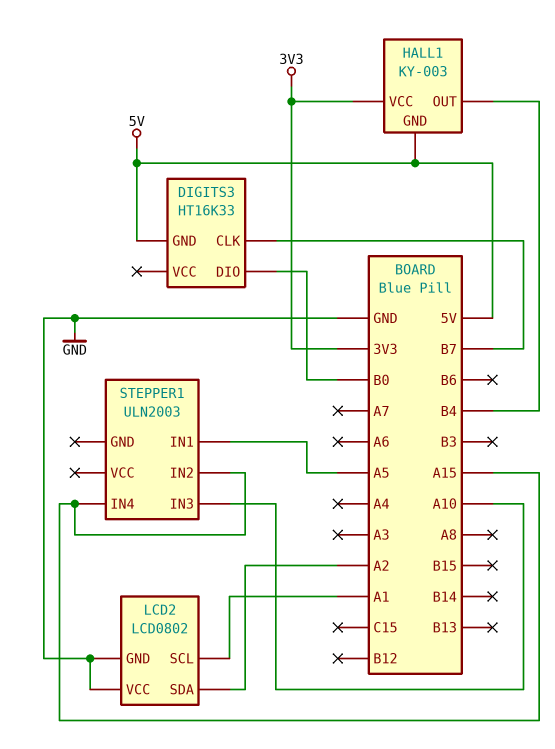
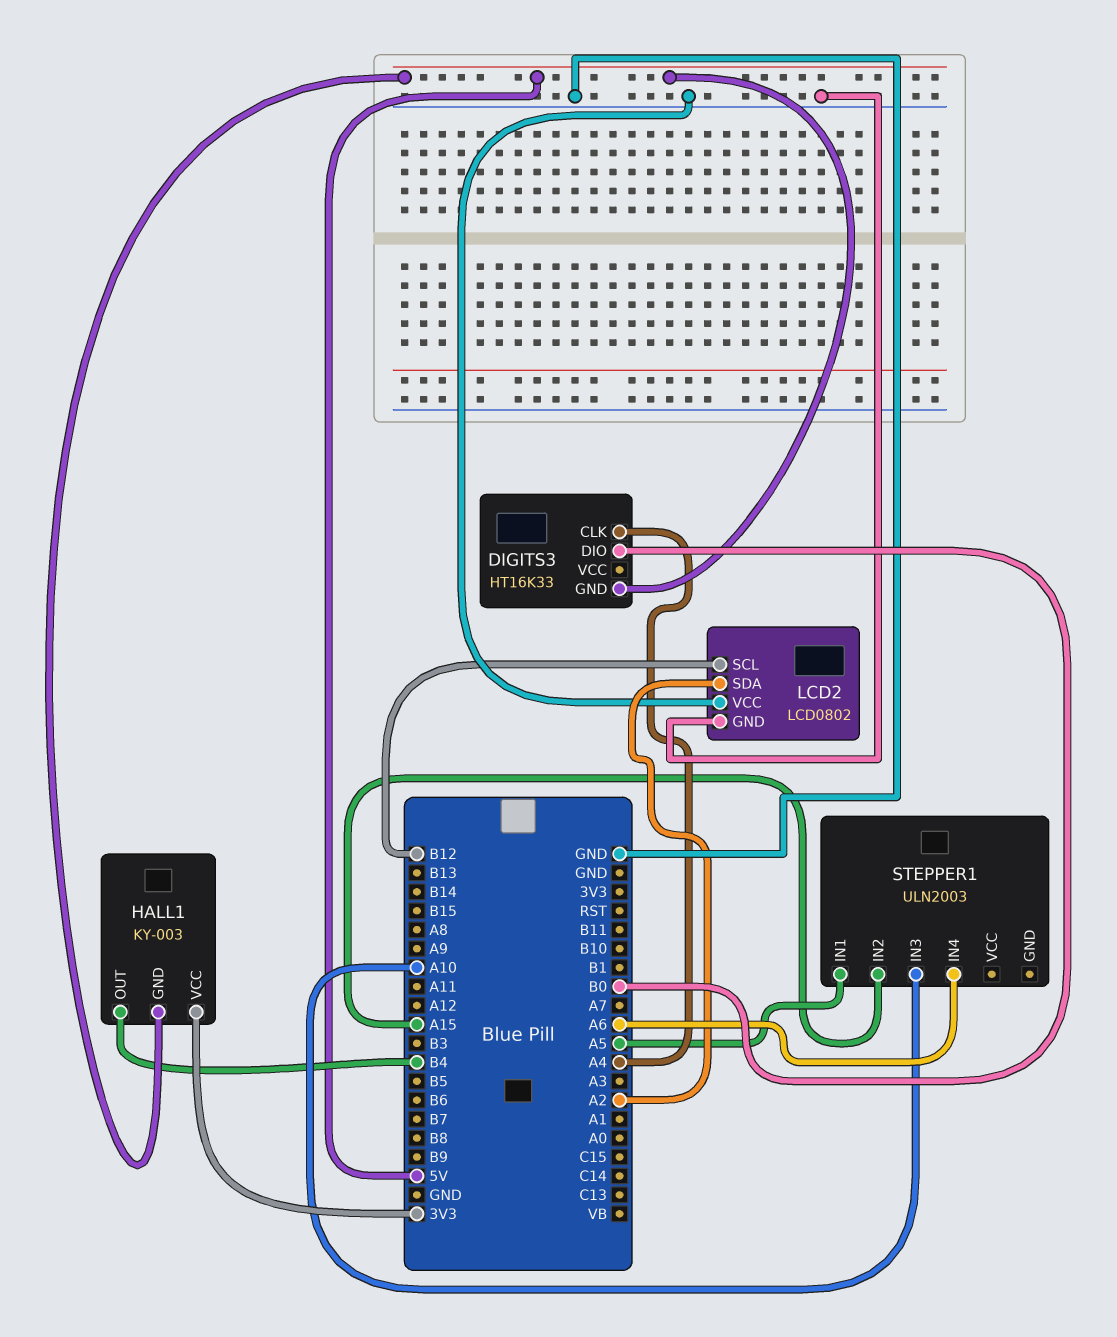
DIGITS3 pin CLK: B7 -> A4
LCD2 pin SCL: A1 -> B12
STEPPER1 pin IN4: A15 -> A6

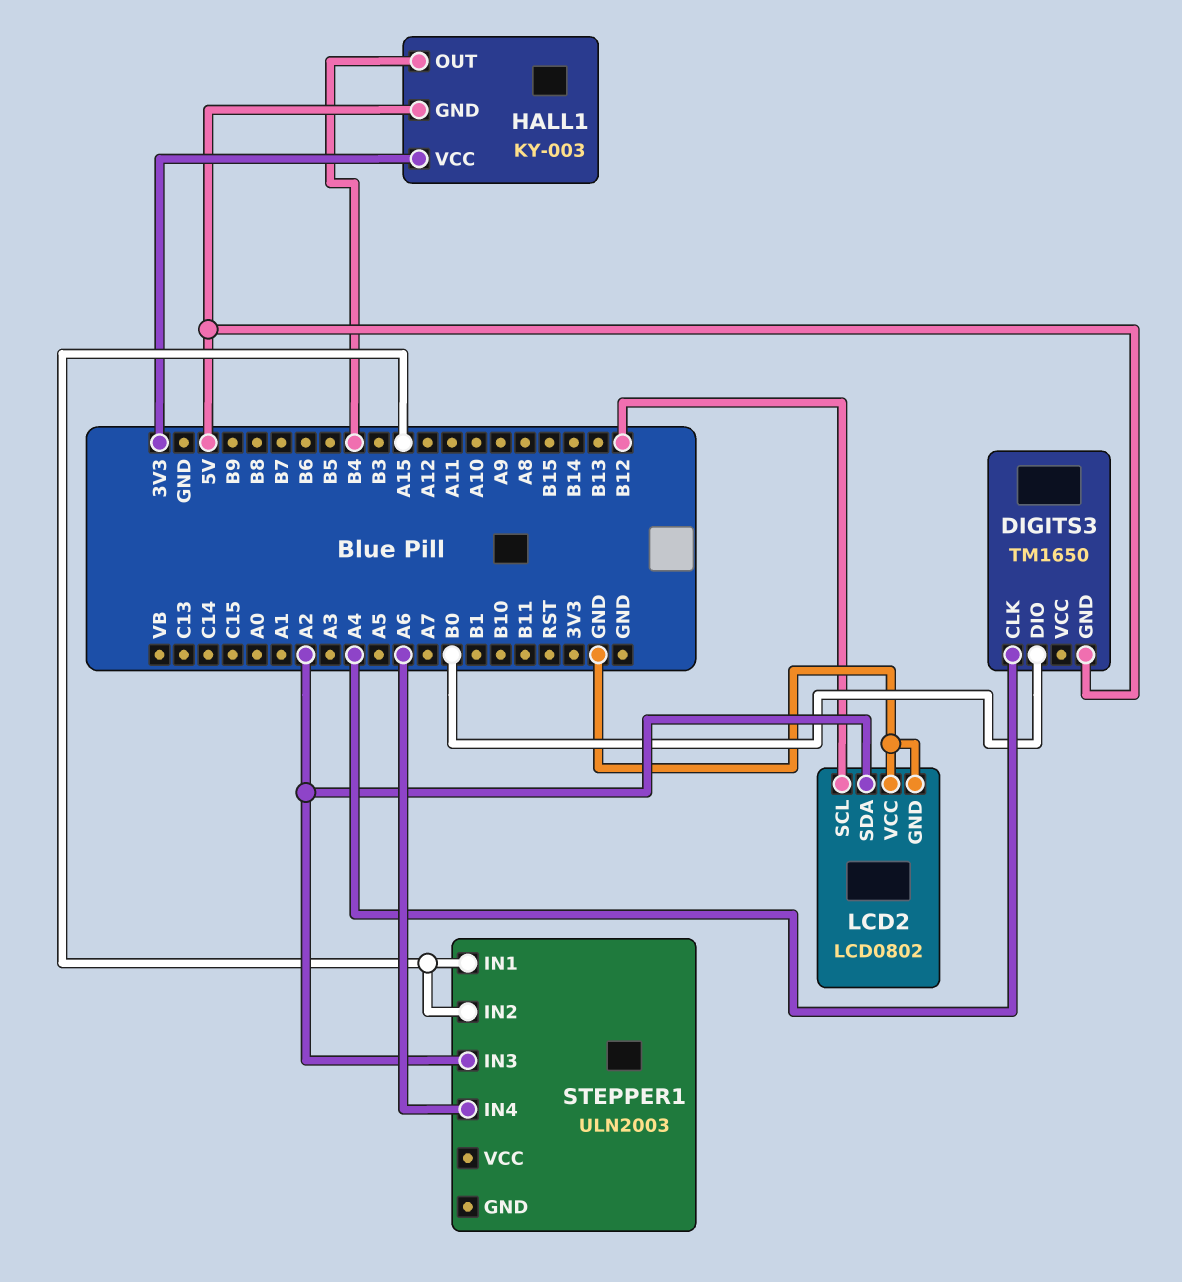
DIGITS3: HT16K33 -> TM1650
STEPPER1 pin IN1: A5 -> A15
STEPPER1 pin IN3: A10 -> A2

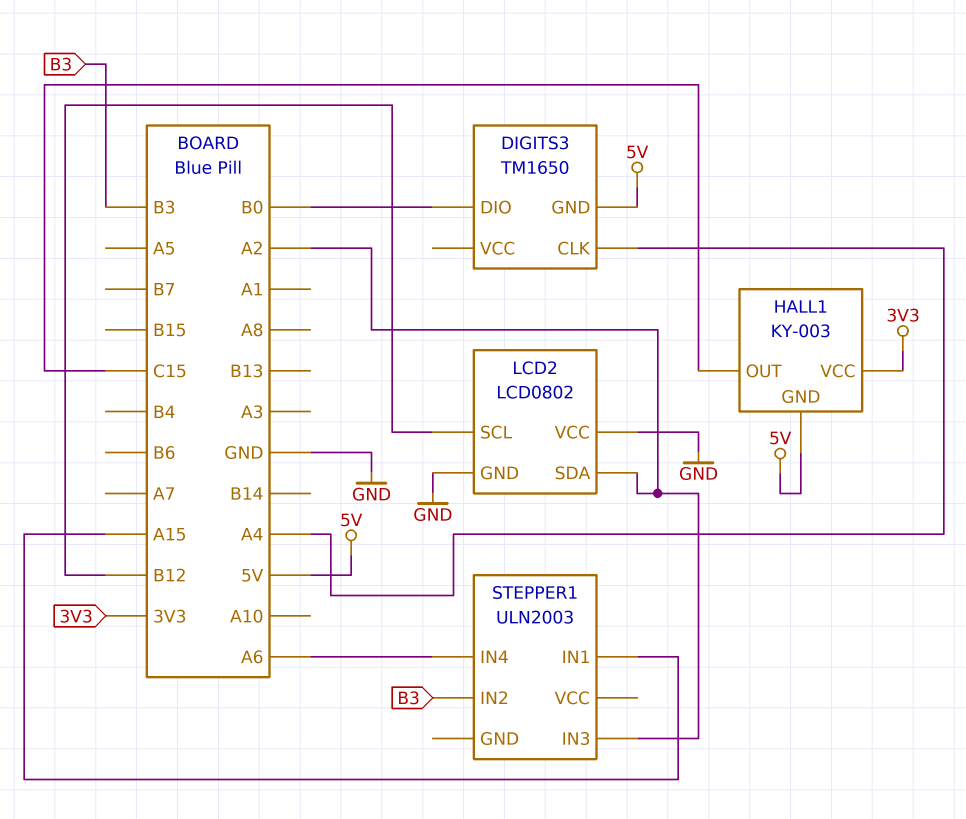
HALL1 pin OUT: B4 -> C15
STEPPER1 pin IN2: A15 -> B3

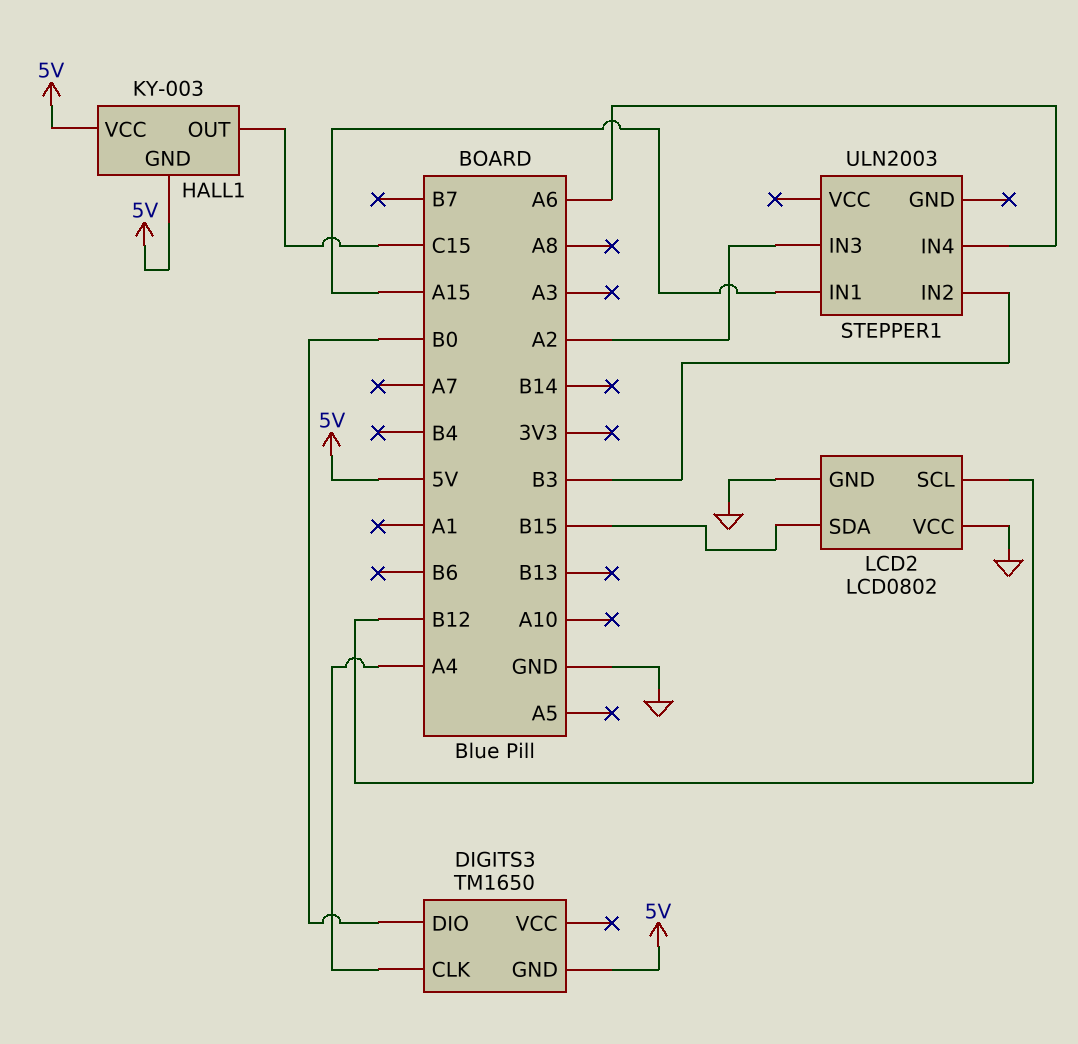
HALL1 pin VCC: 3V3 -> 5V
LCD2 pin SDA: A2 -> B15

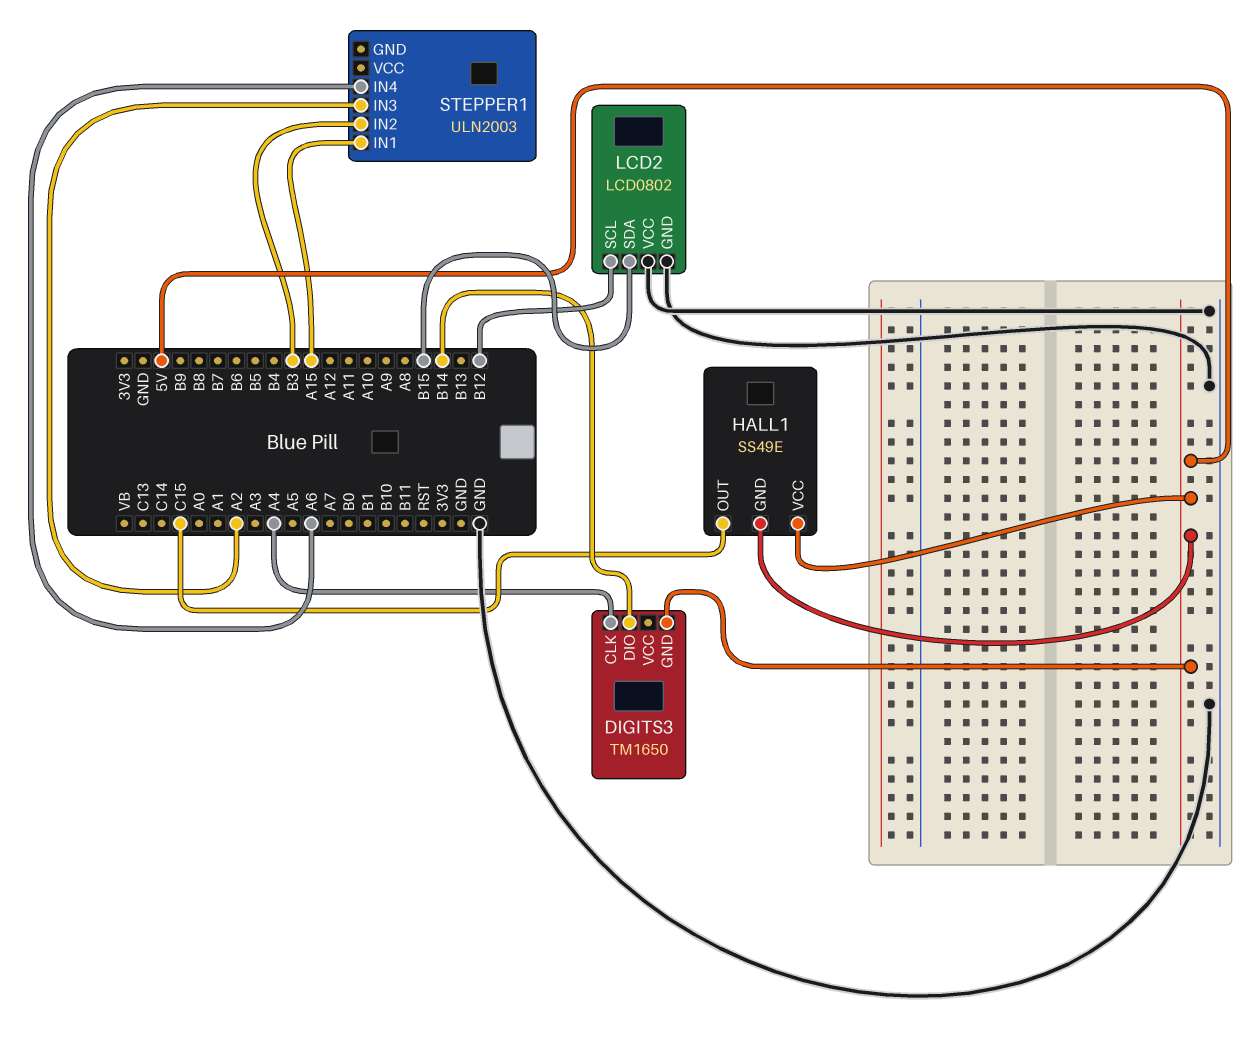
DIGITS3 pin DIO: B0 -> B14
HALL1: KY-003 -> SS49E

